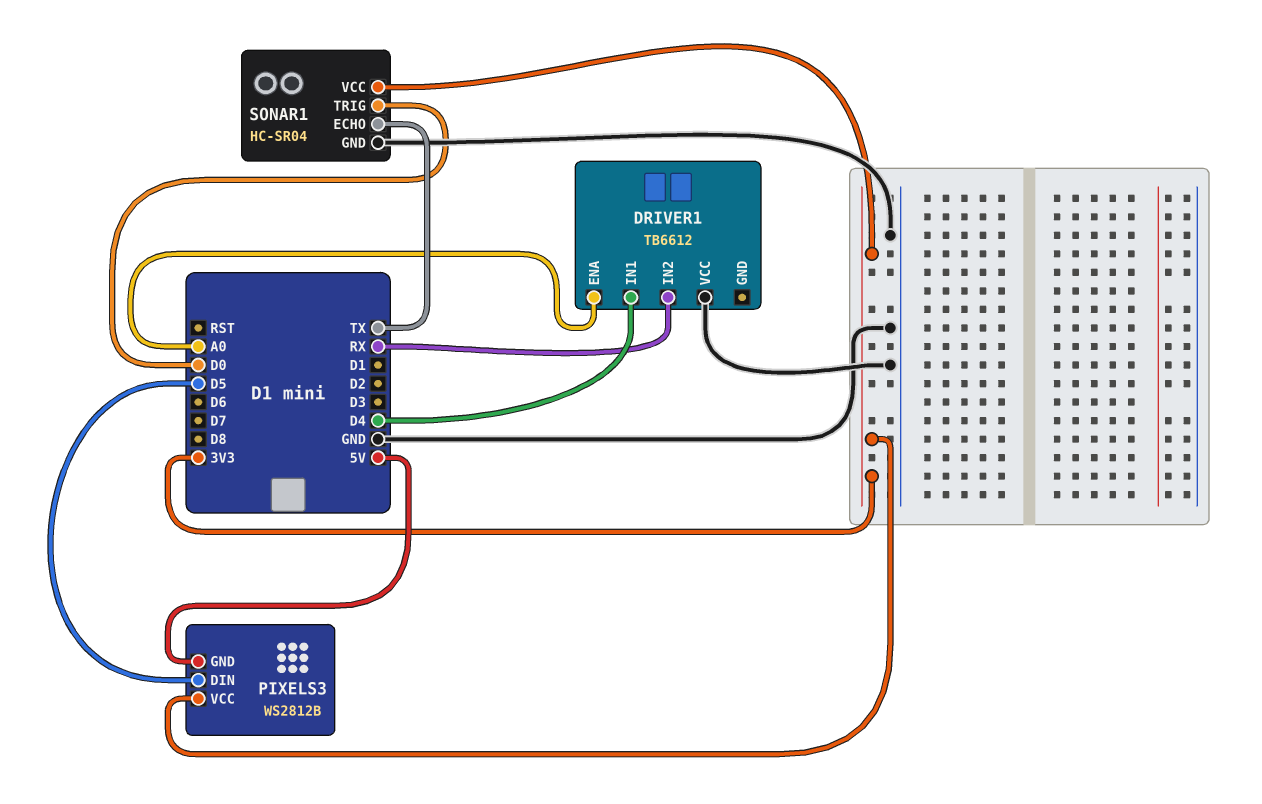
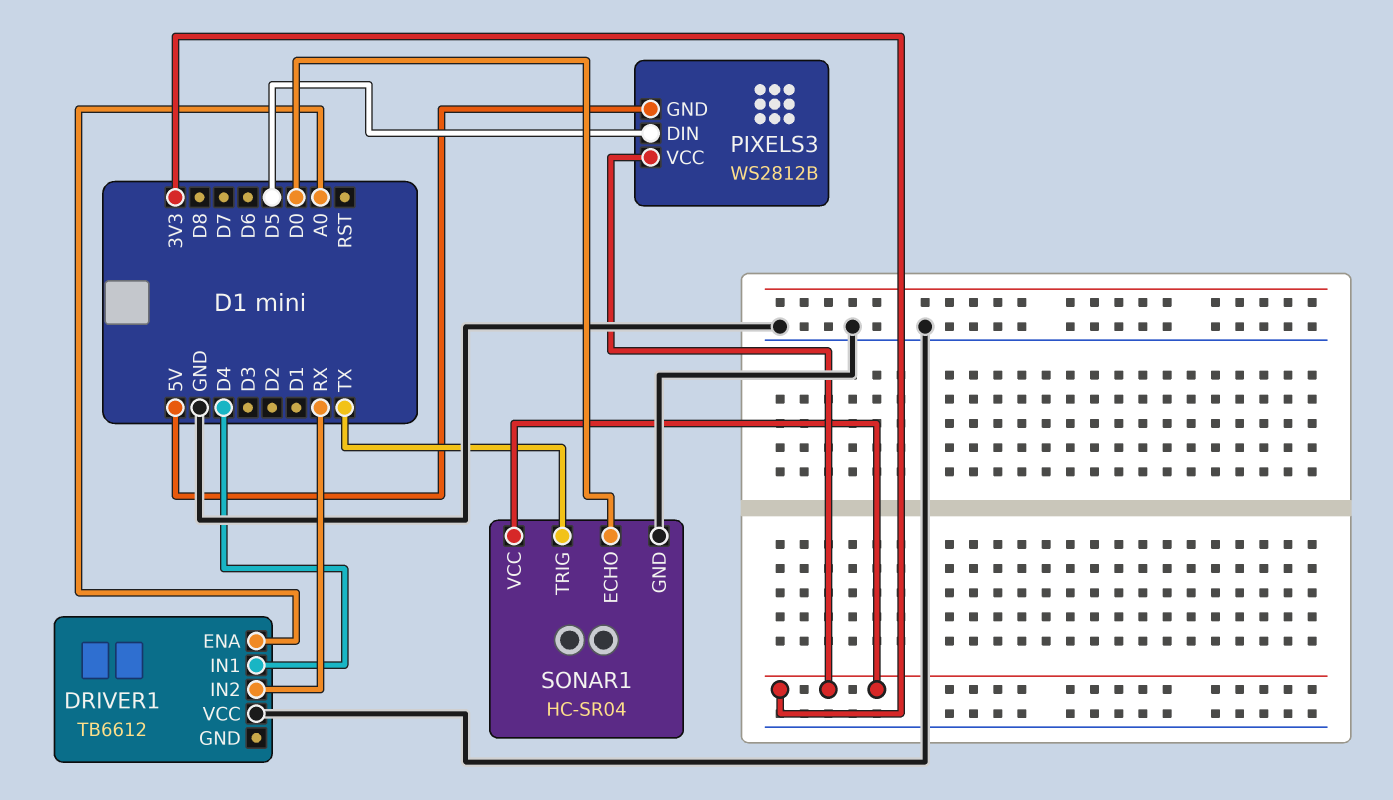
SONAR1 pin ECHO: TX -> D0
SONAR1 pin TRIG: D0 -> TX

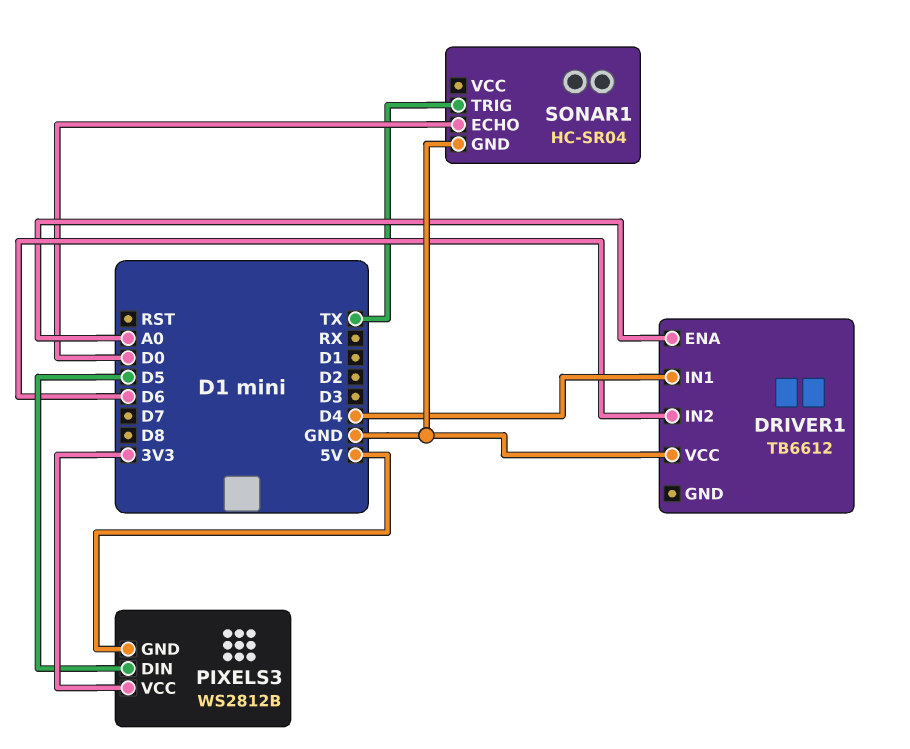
DRIVER1 pin IN2: RX -> D6
SONAR1 pin VCC: 3V3 -> none

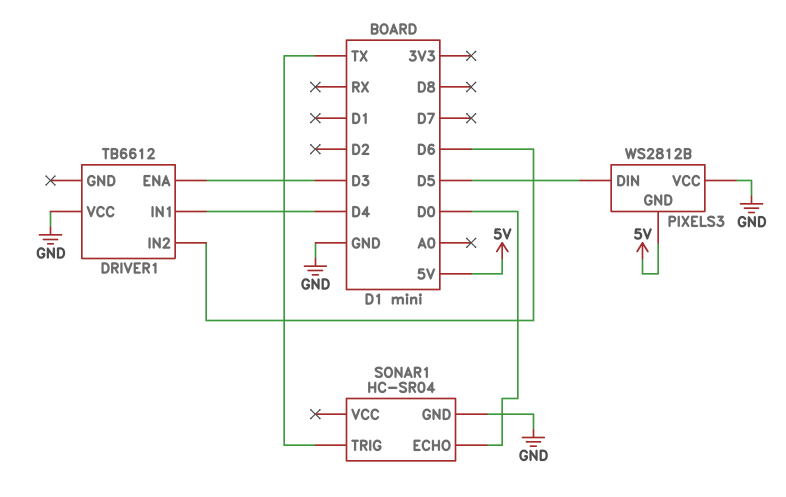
DRIVER1 pin ENA: A0 -> D3
PIXELS3 pin VCC: 3V3 -> GND

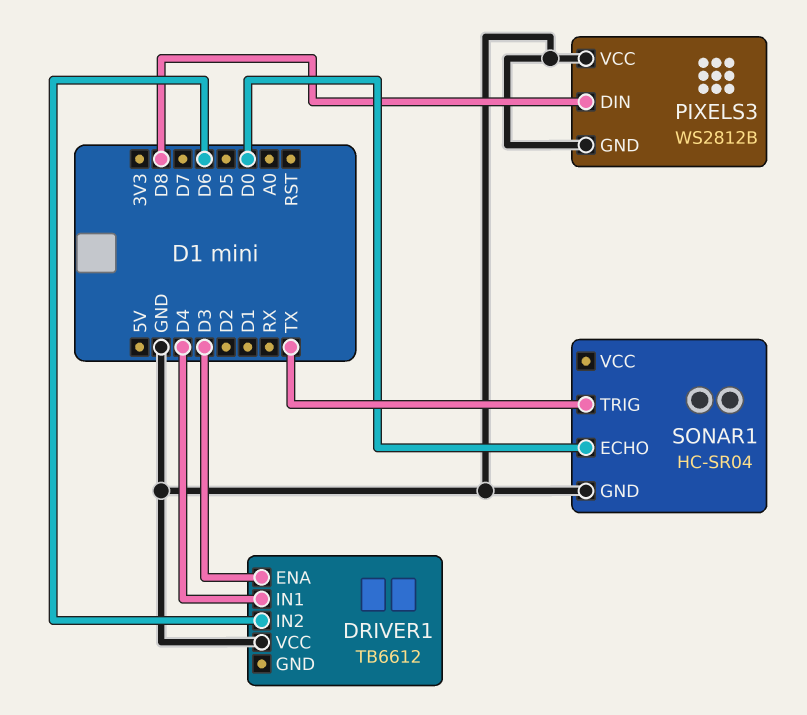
PIXELS3 pin DIN: D5 -> D8
PIXELS3 pin GND: 5V -> GND

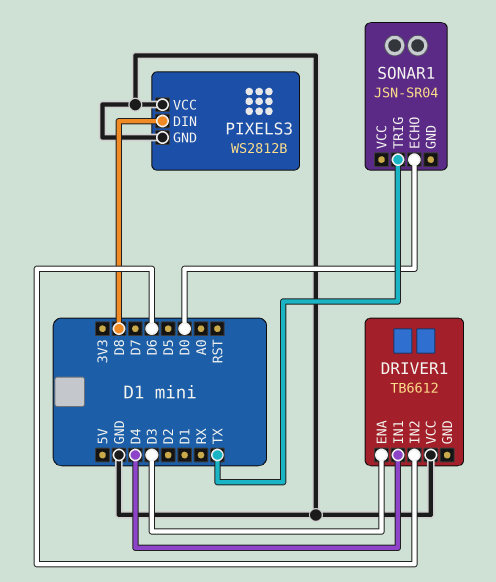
SONAR1: HC-SR04 -> JSN-SR04
SONAR1 pin GND: GND -> none

